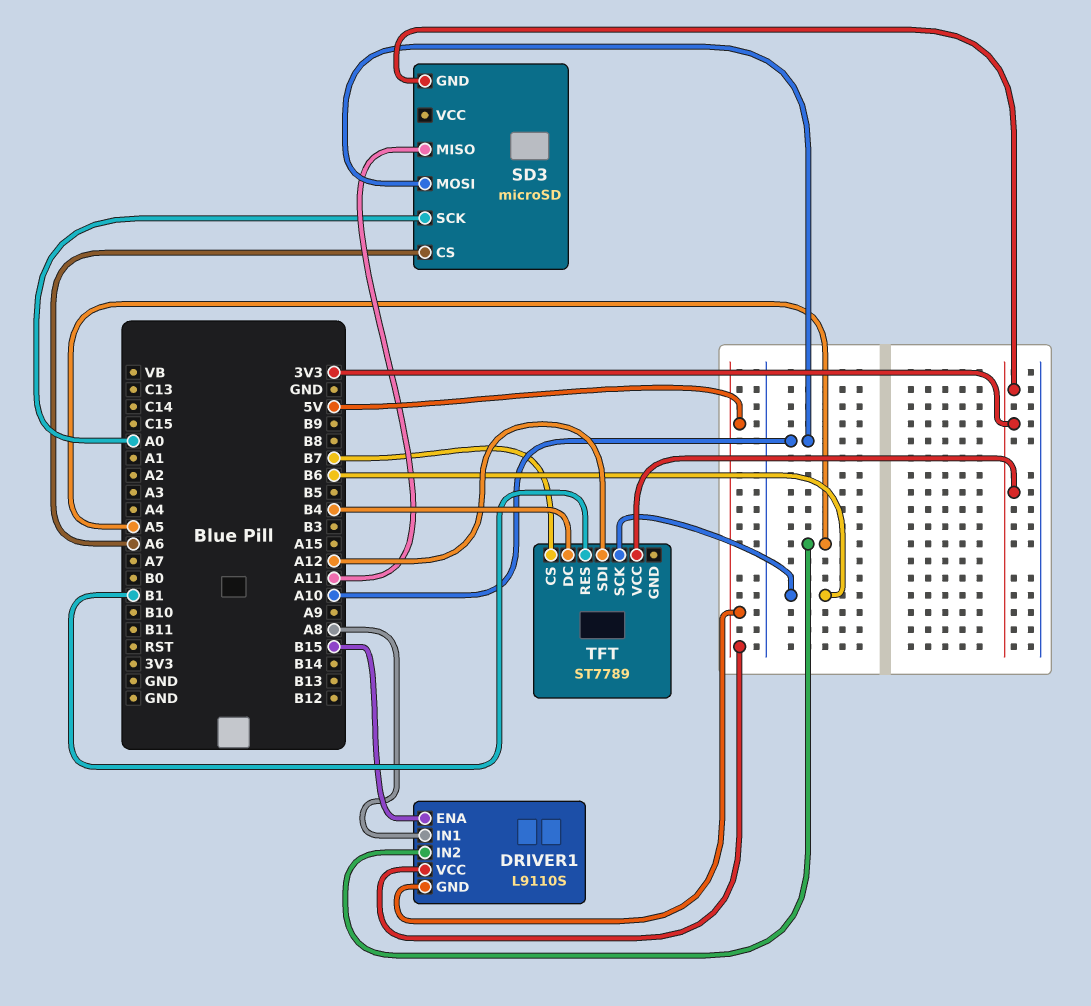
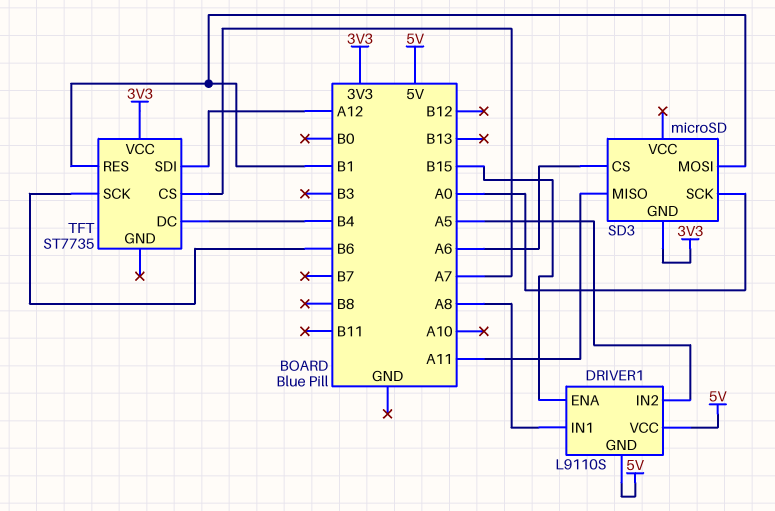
SD3 pin MOSI: A10 -> B1
TFT: ST7789 -> ST7735
TFT pin CS: B7 -> A7

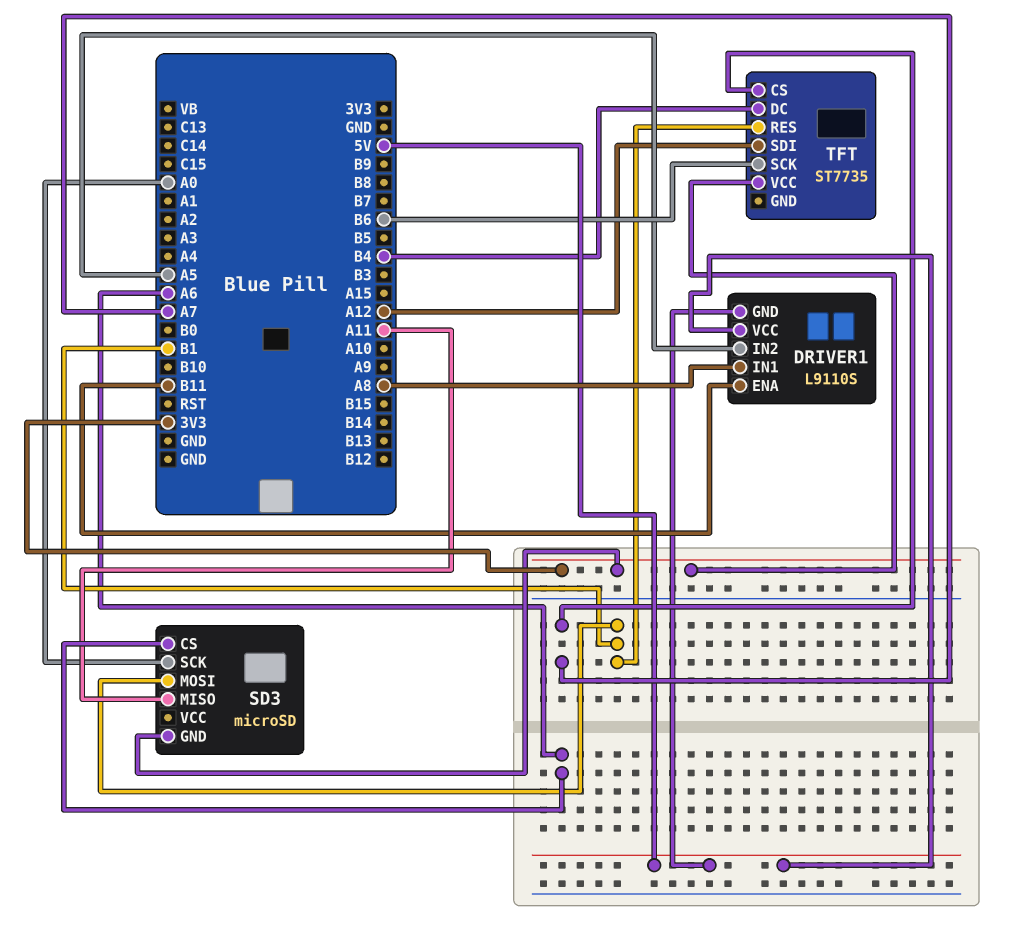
DRIVER1 pin ENA: B15 -> B11

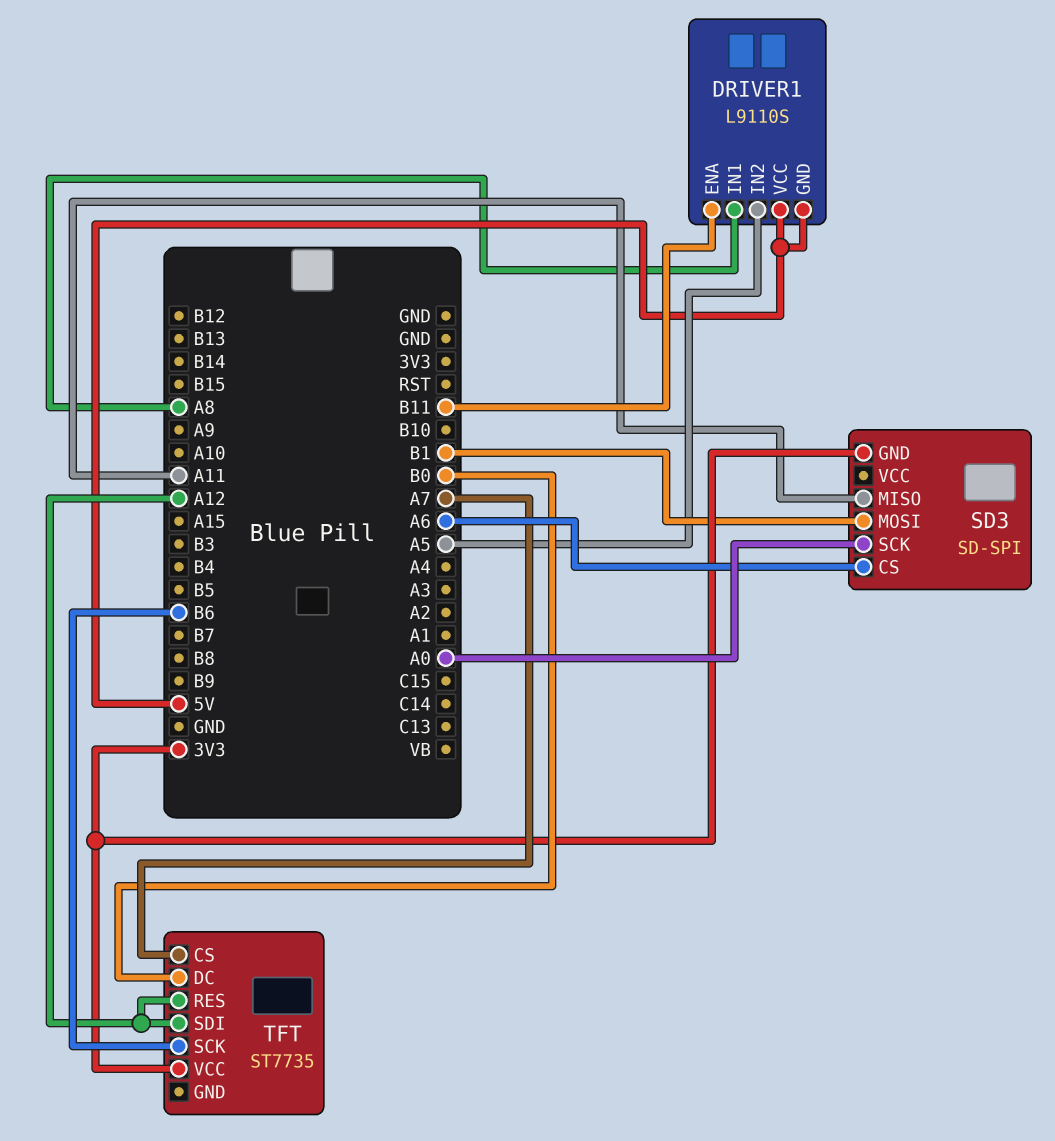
SD3: microSD -> SD-SPI
TFT pin DC: B4 -> B0
TFT pin RES: B1 -> A12

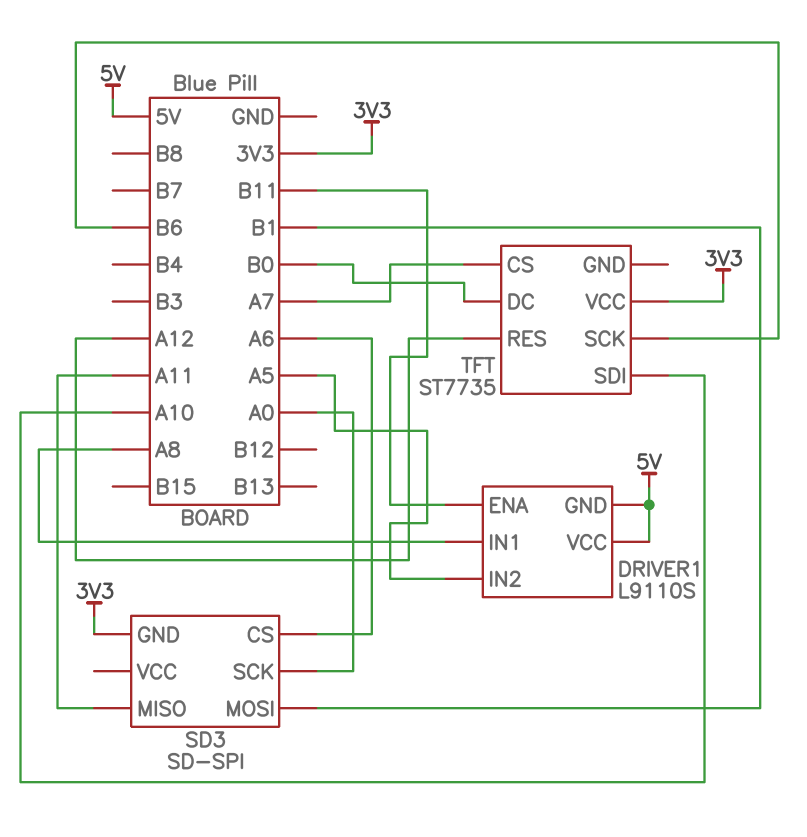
TFT pin SDI: A12 -> A10

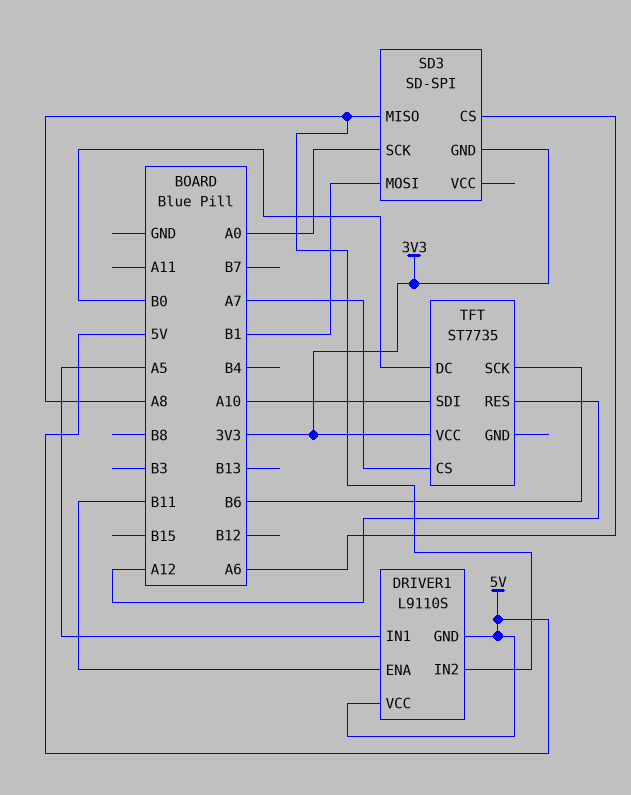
DRIVER1 pin IN1: A8 -> A5
DRIVER1 pin IN2: A5 -> A8
SD3 pin MISO: A11 -> A8

